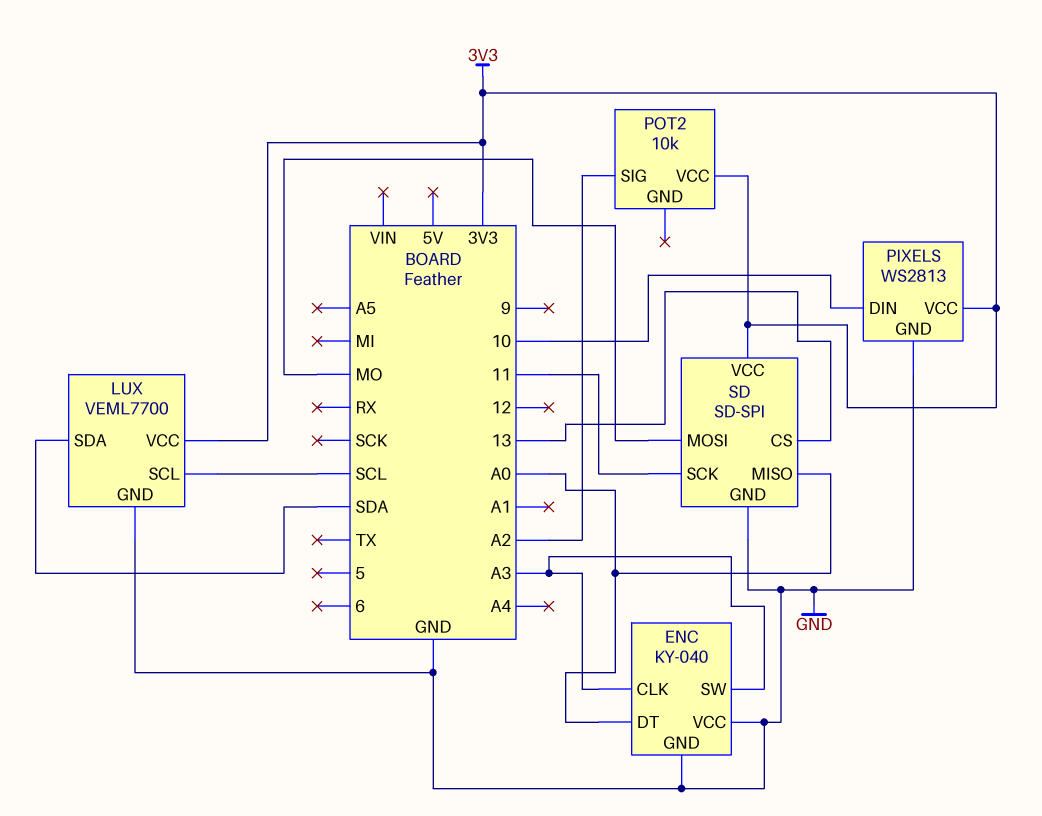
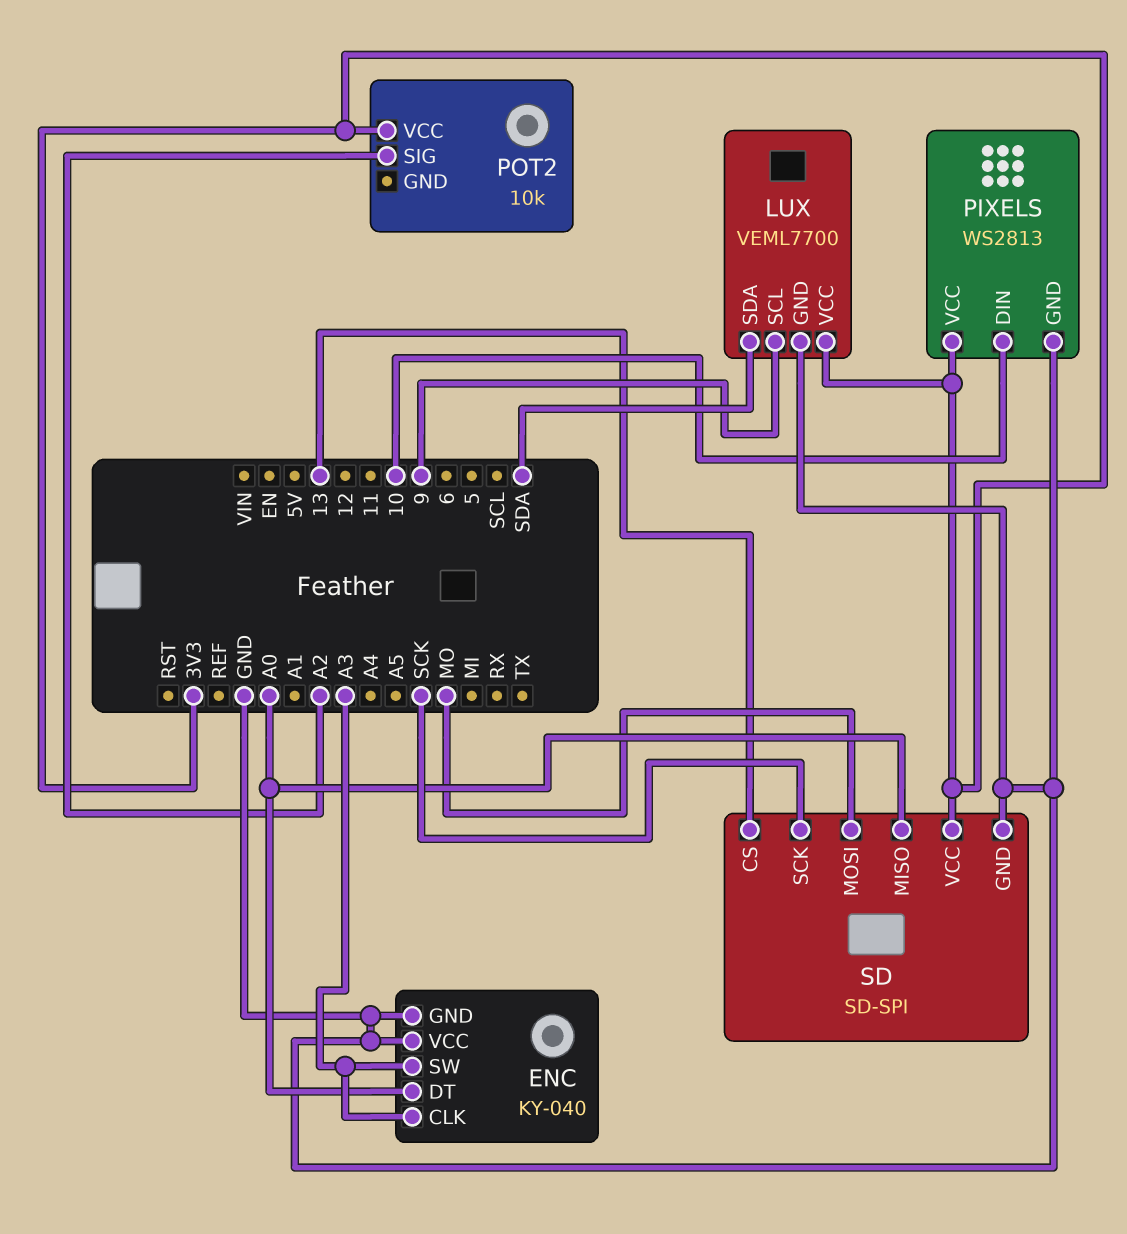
LUX pin SCL: SCL -> 9
SD pin SCK: 11 -> SCK

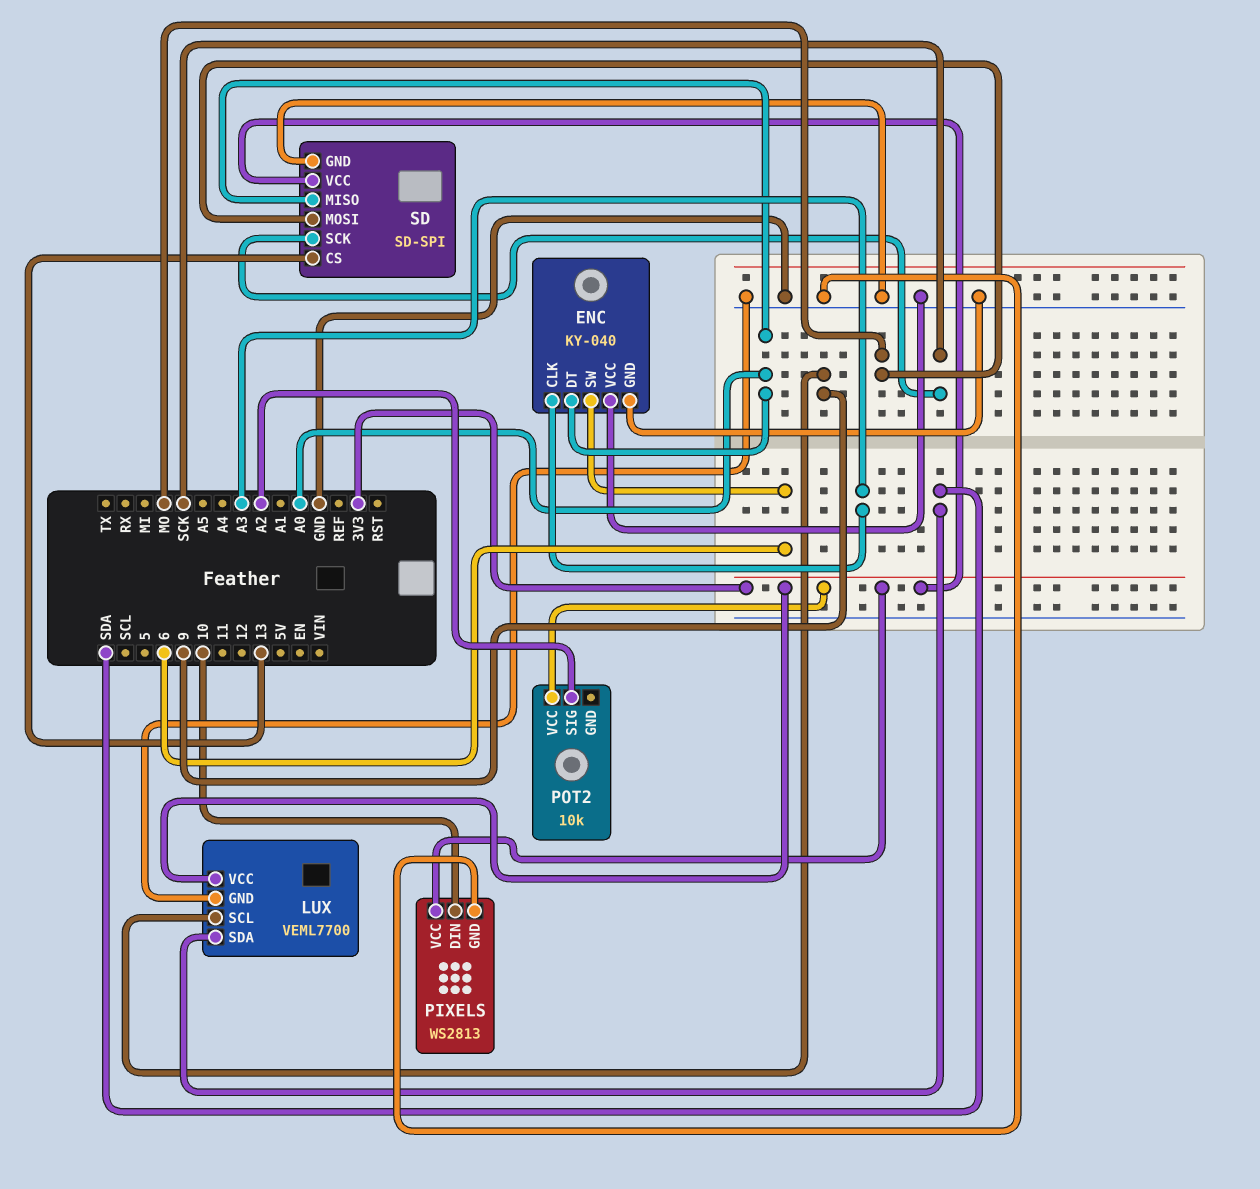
ENC pin SW: A3 -> 6

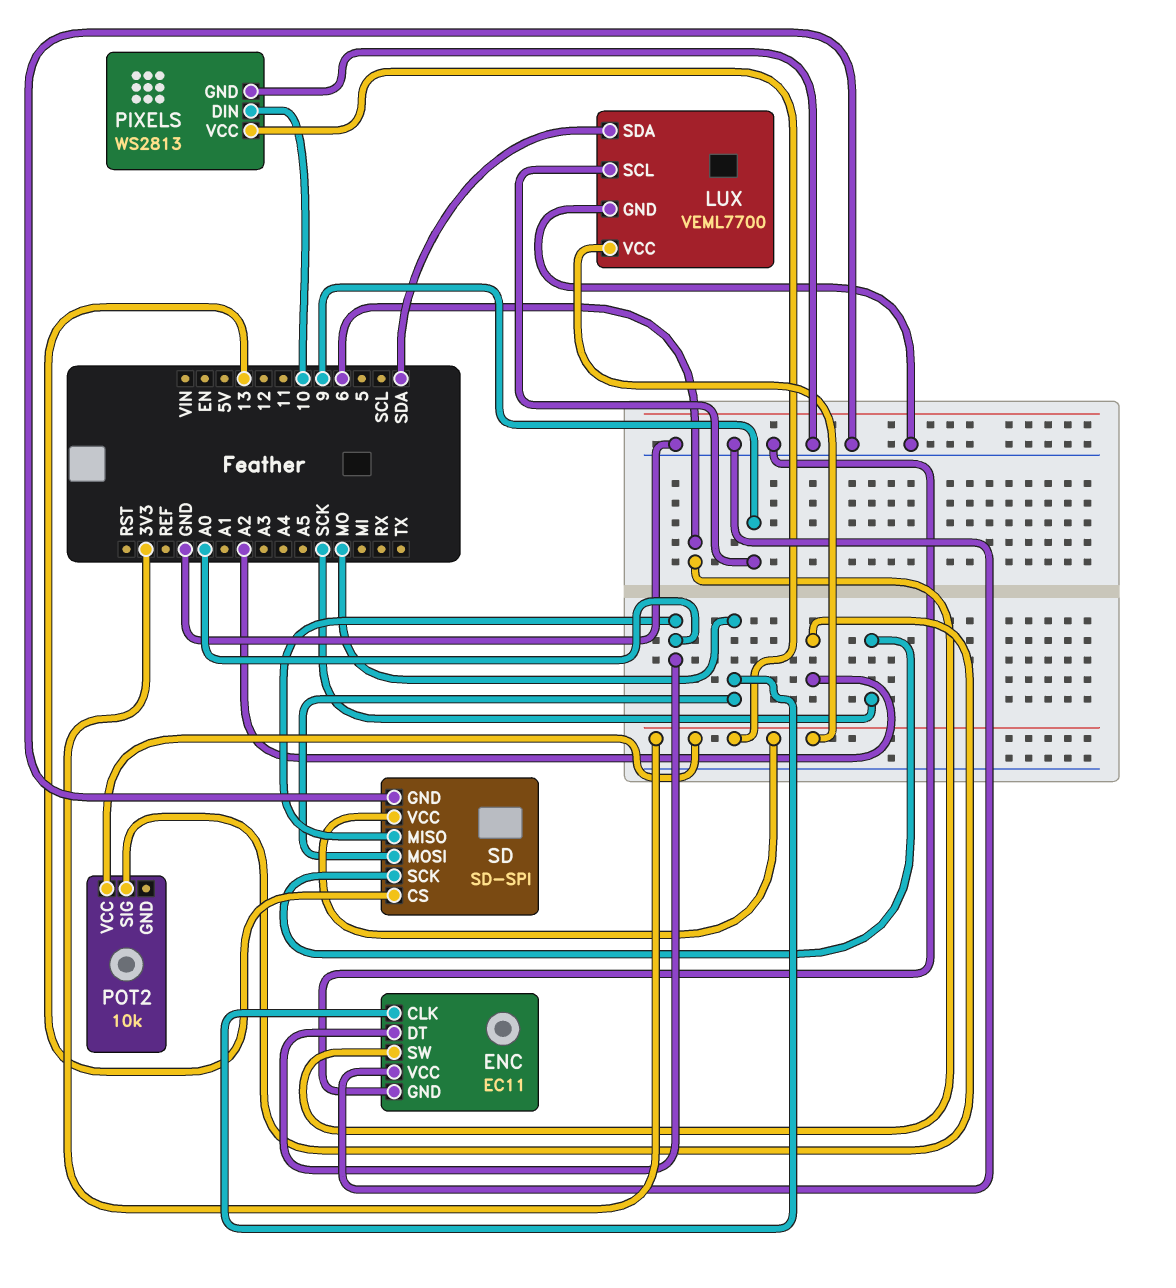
ENC: KY-040 -> EC11
ENC pin CLK: A3 -> MO

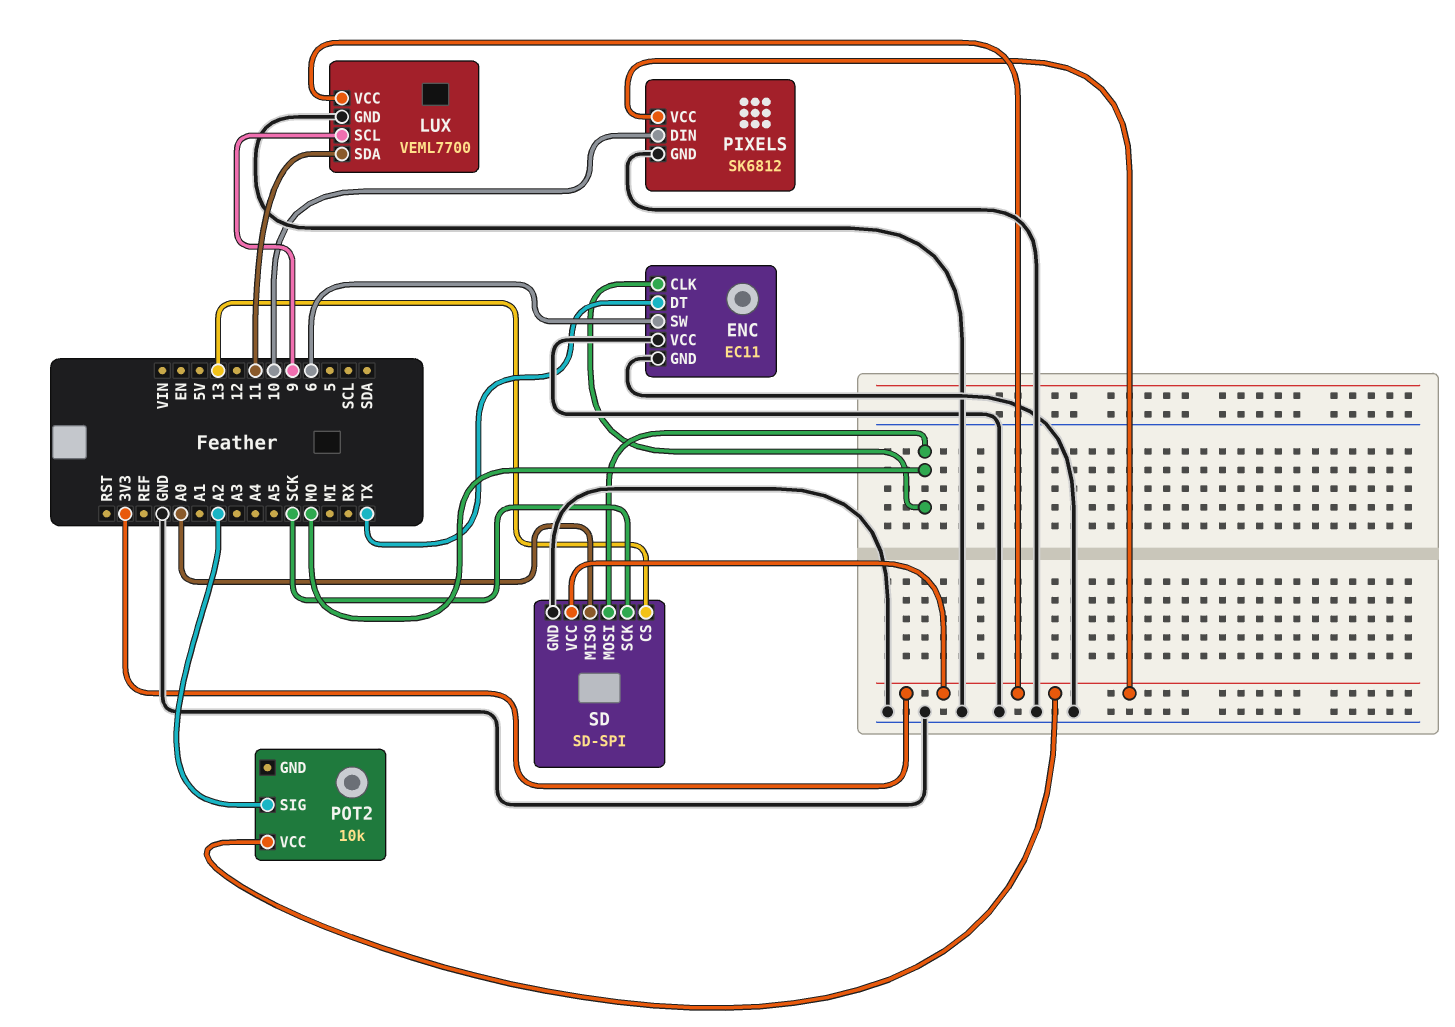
ENC pin DT: A0 -> TX
LUX pin SDA: SDA -> 11
PIXELS: WS2813 -> SK6812

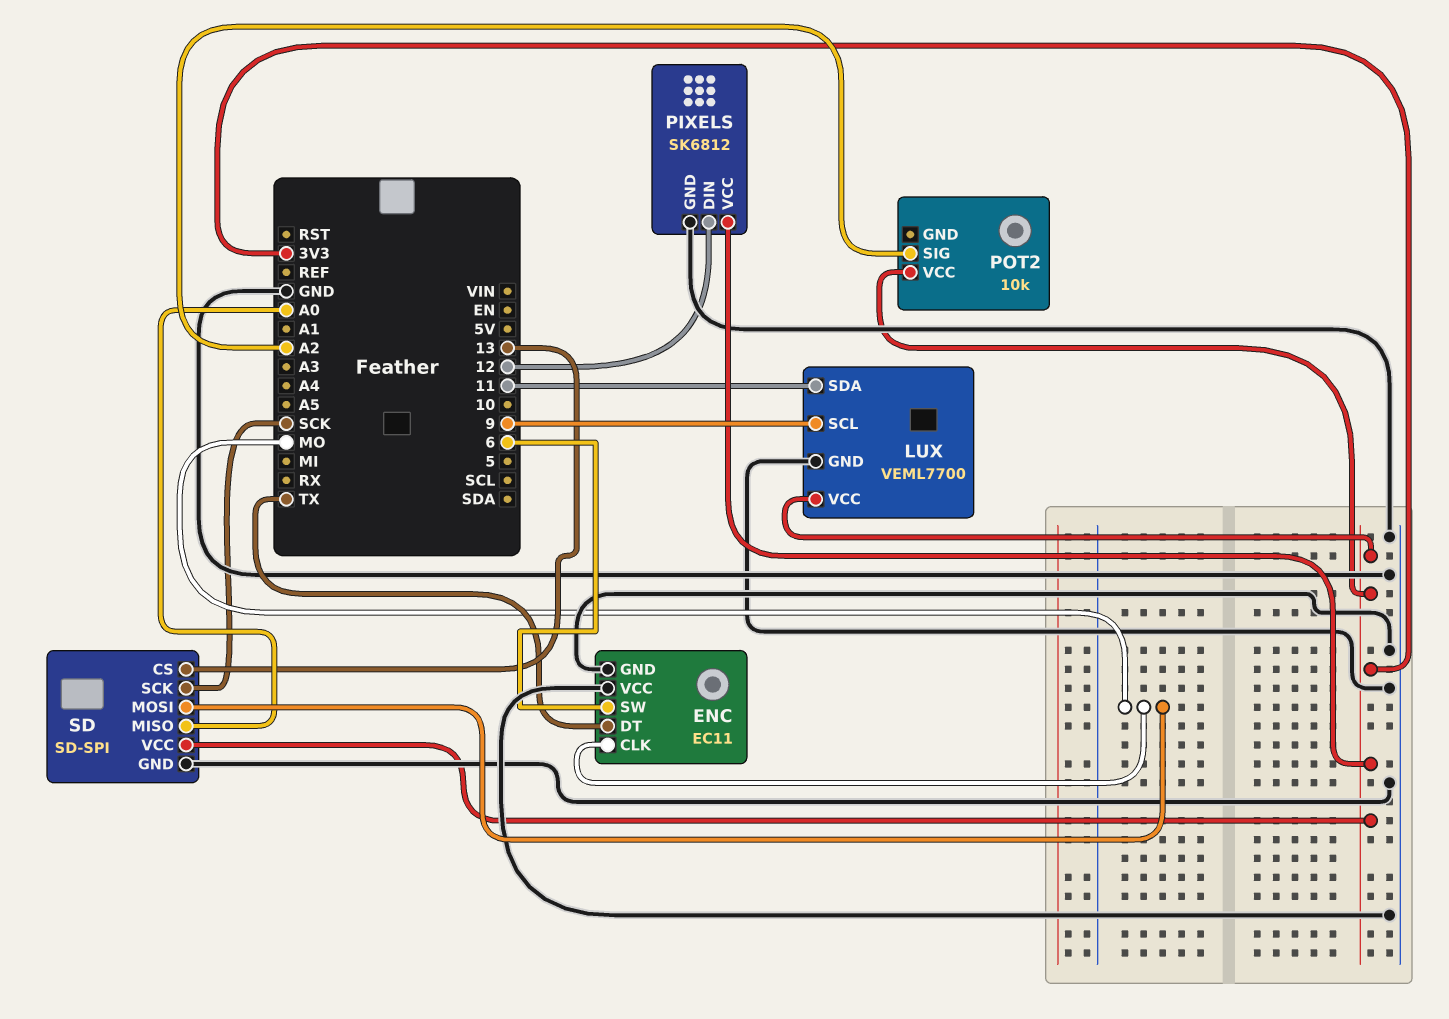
PIXELS pin DIN: 10 -> 12

